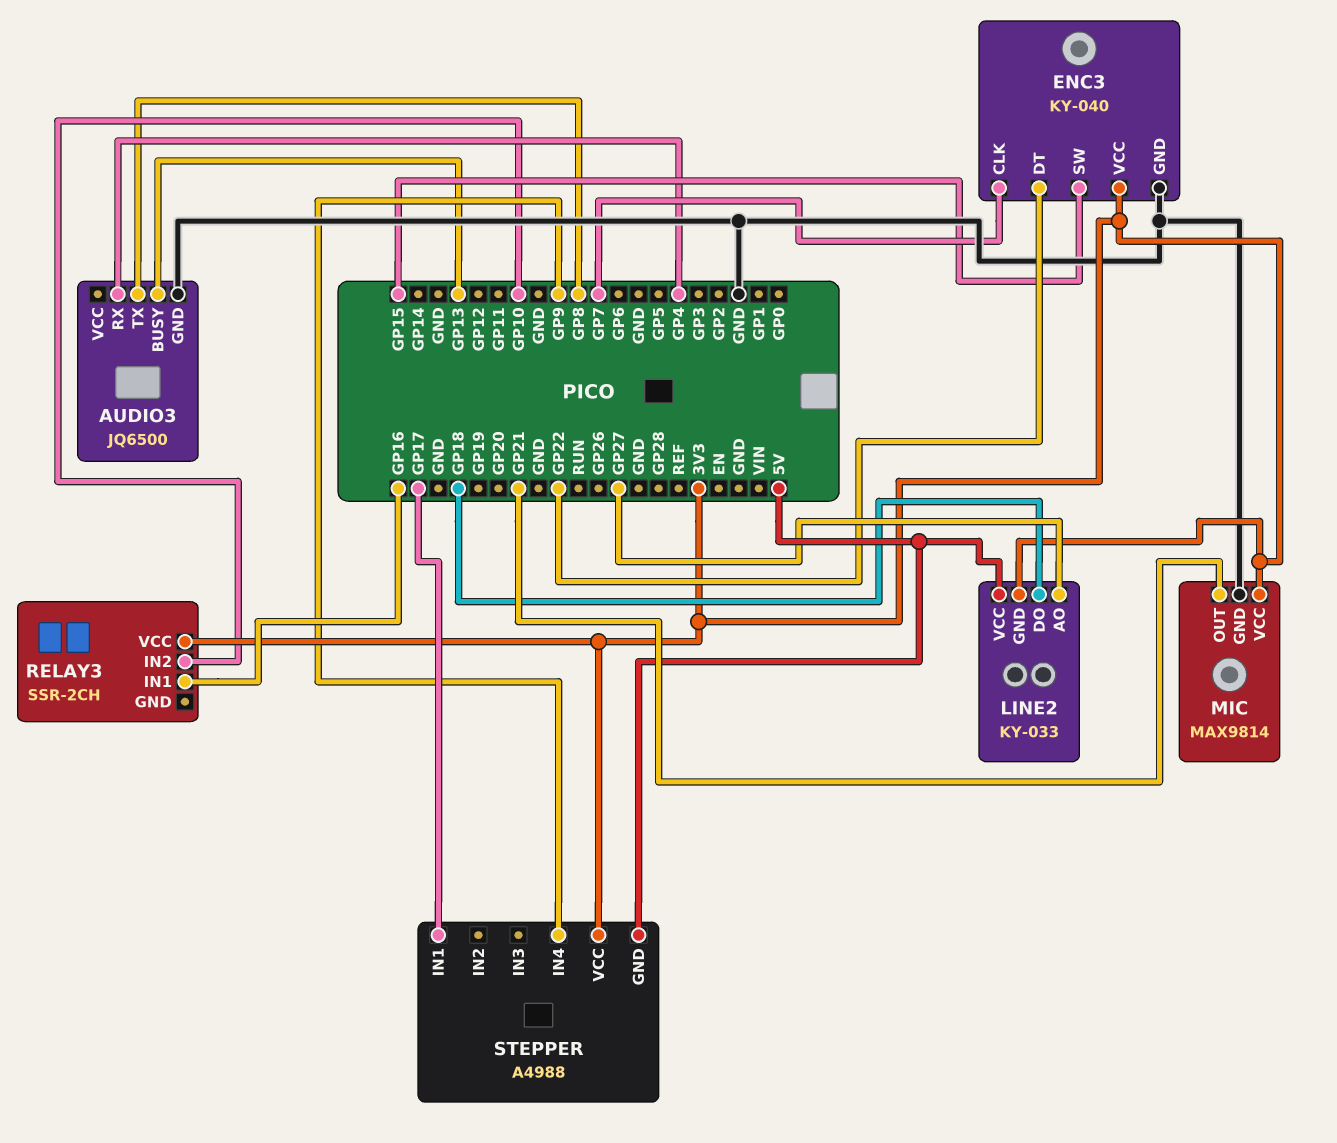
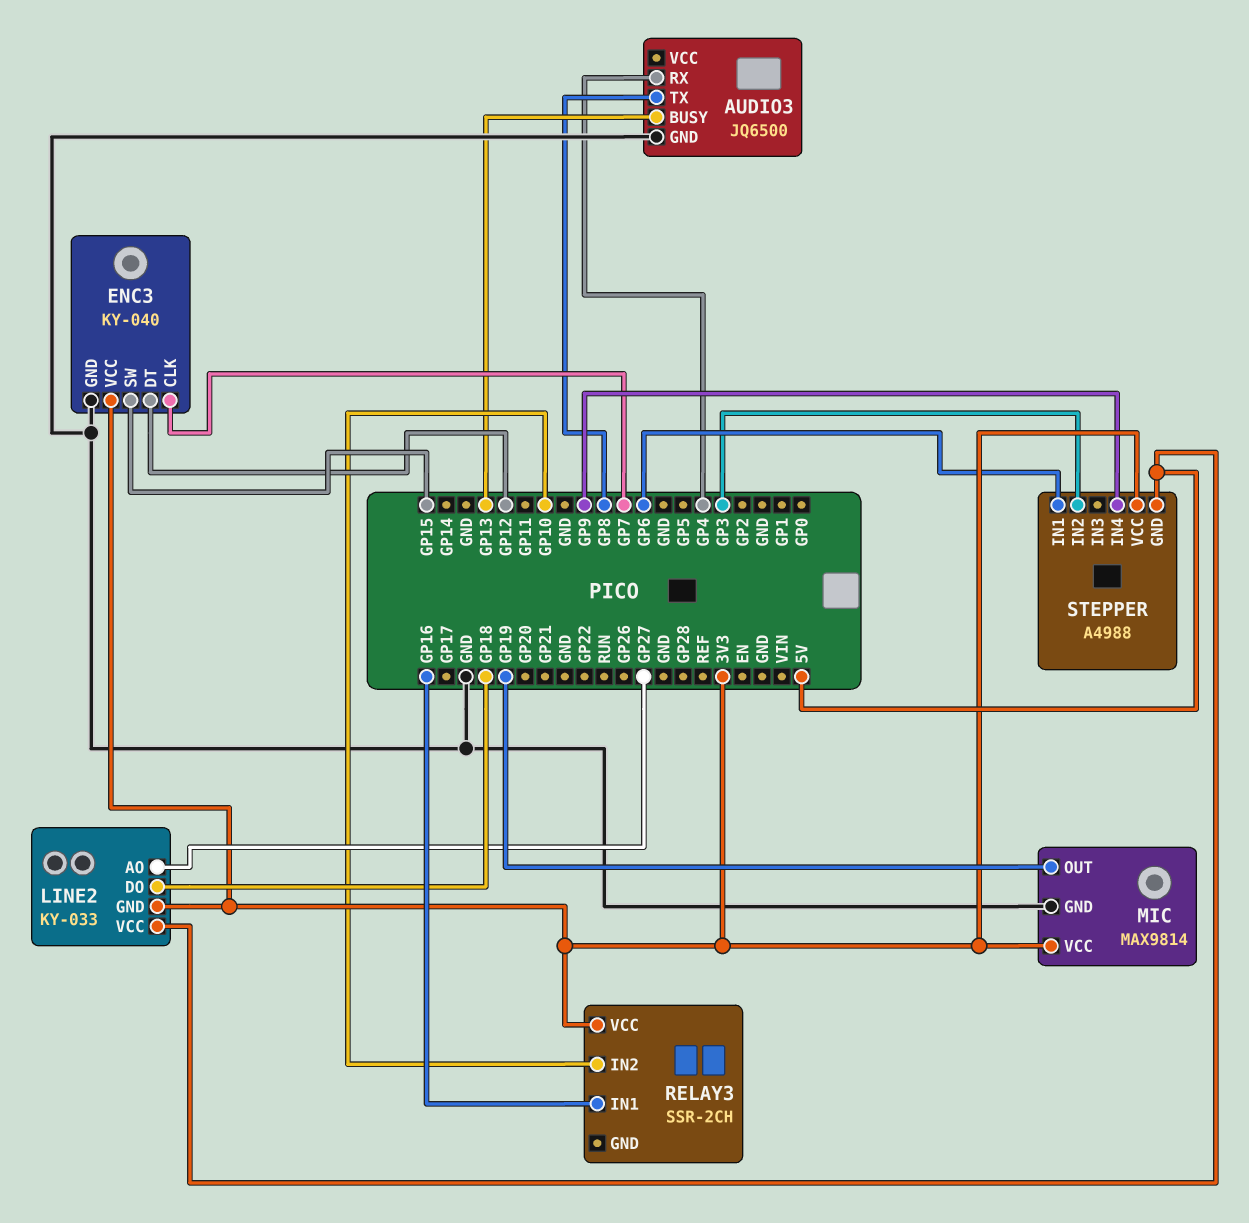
ENC3 pin DT: GP22 -> GP12
MIC pin OUT: GP21 -> GP19
STEPPER pin IN1: GP17 -> GP6
STEPPER pin IN2: none -> GP3

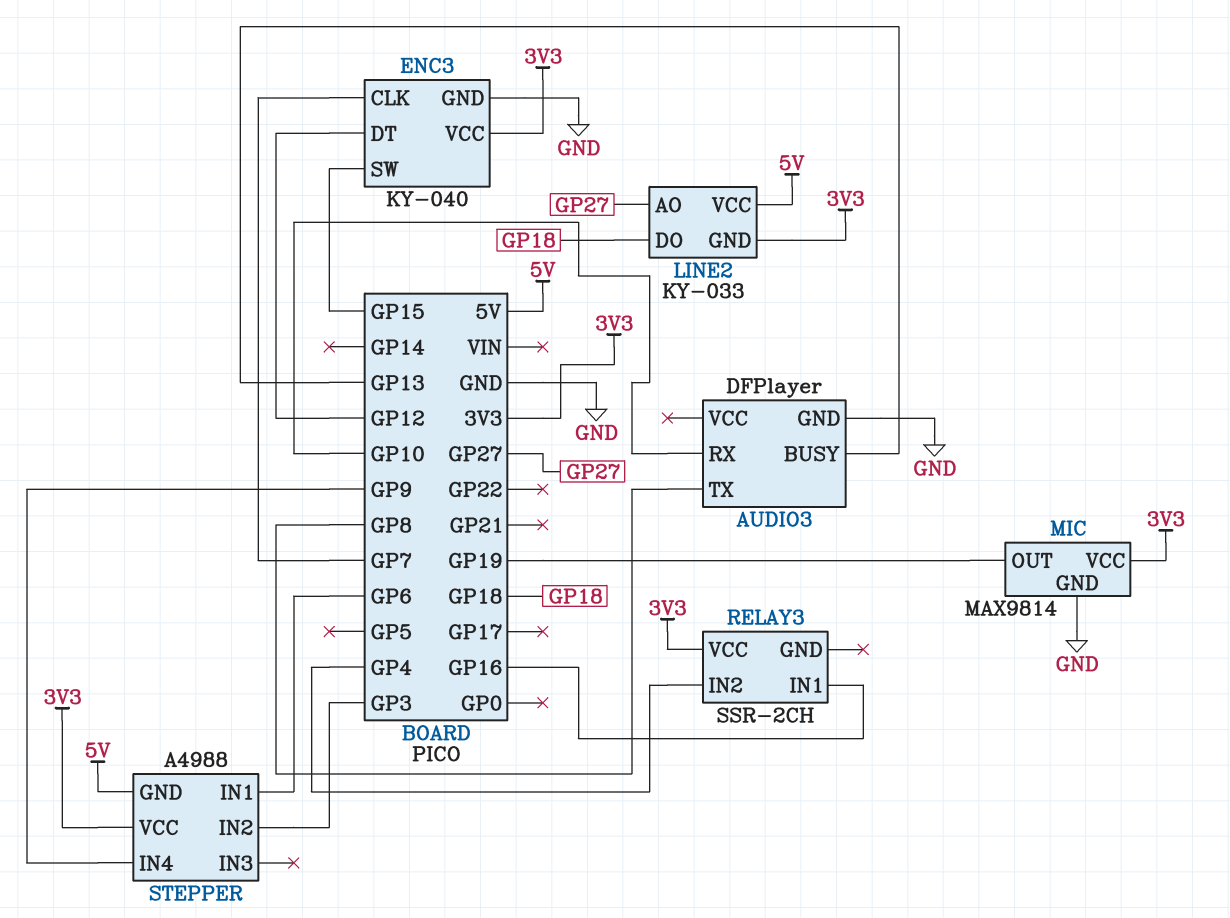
AUDIO3: JQ6500 -> DFPlayer
AUDIO3 pin RX: GP4 -> GP10
RELAY3 pin IN2: GP10 -> GP4

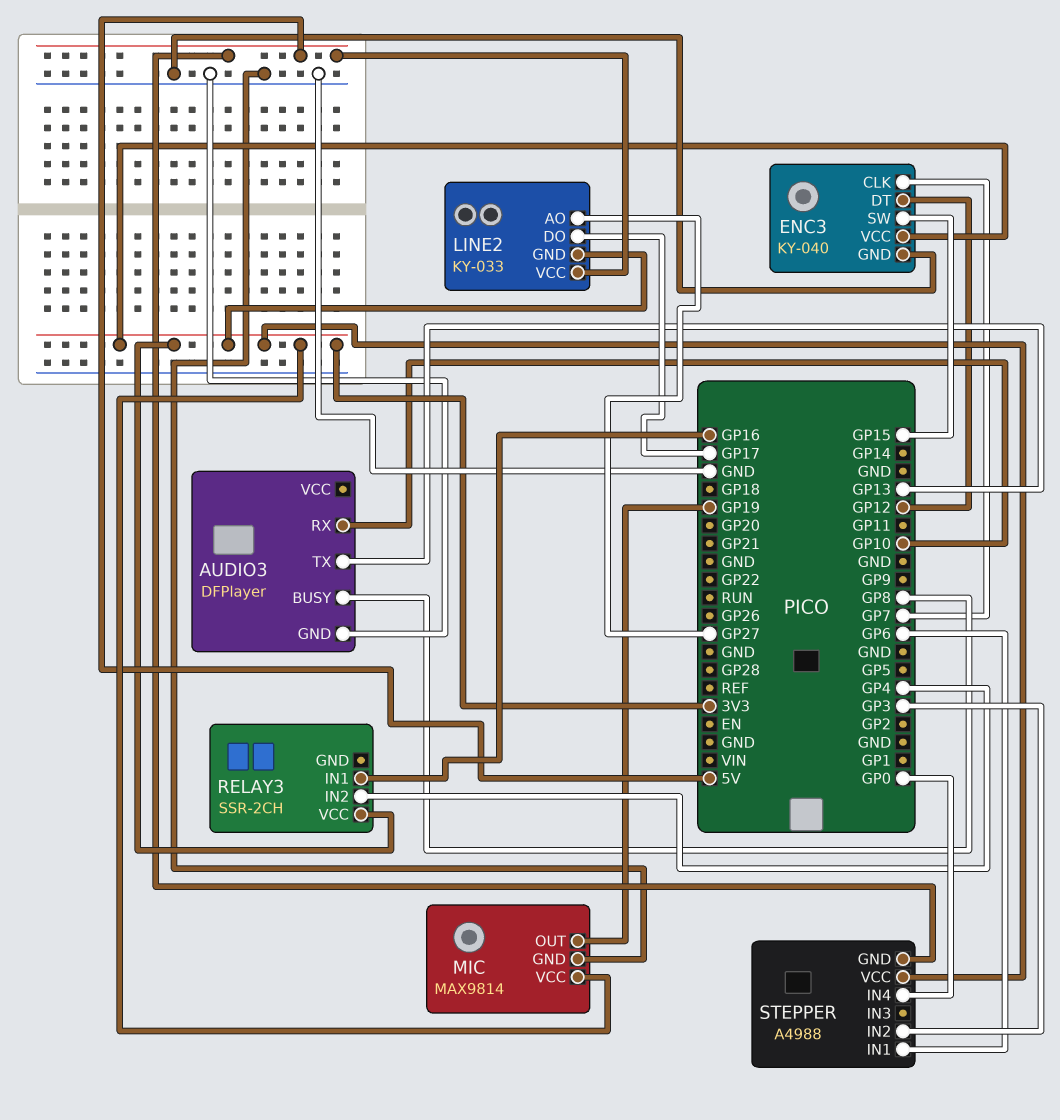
AUDIO3 pin BUSY: GP13 -> GP8
AUDIO3 pin TX: GP8 -> GP13
LINE2 pin DO: GP18 -> GP17
STEPPER pin IN4: GP9 -> GP0

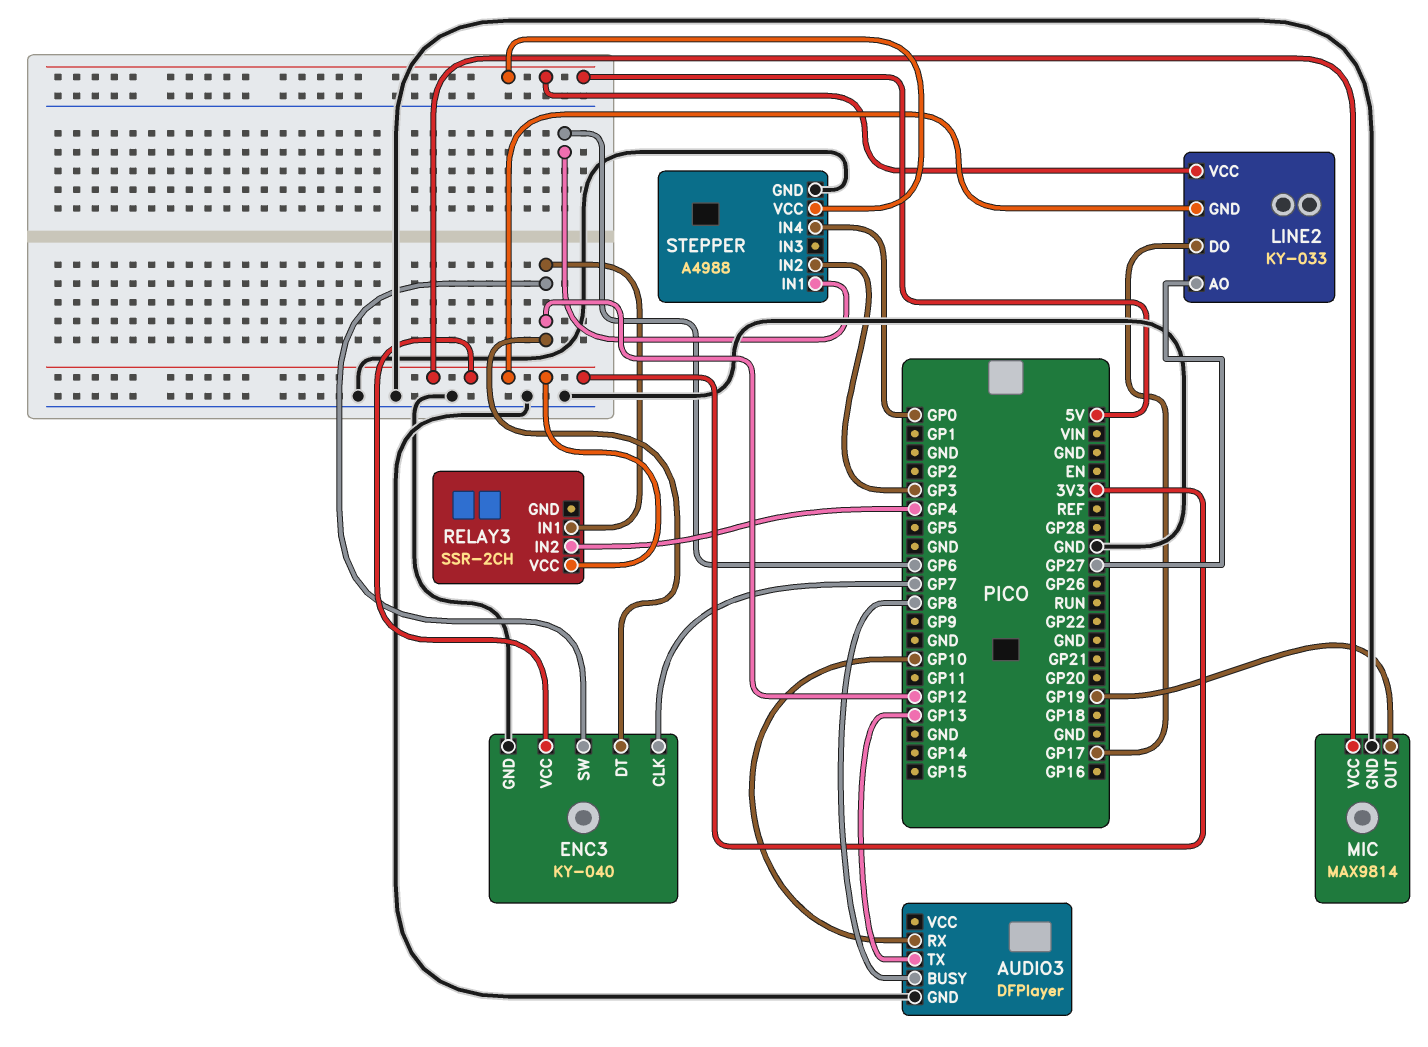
ENC3 pin SW: GP15 -> GP12
RELAY3 pin IN1: GP16 -> GP12
STEPPER pin GND: 5V -> GND
STEPPER pin VCC: 3V3 -> 5V

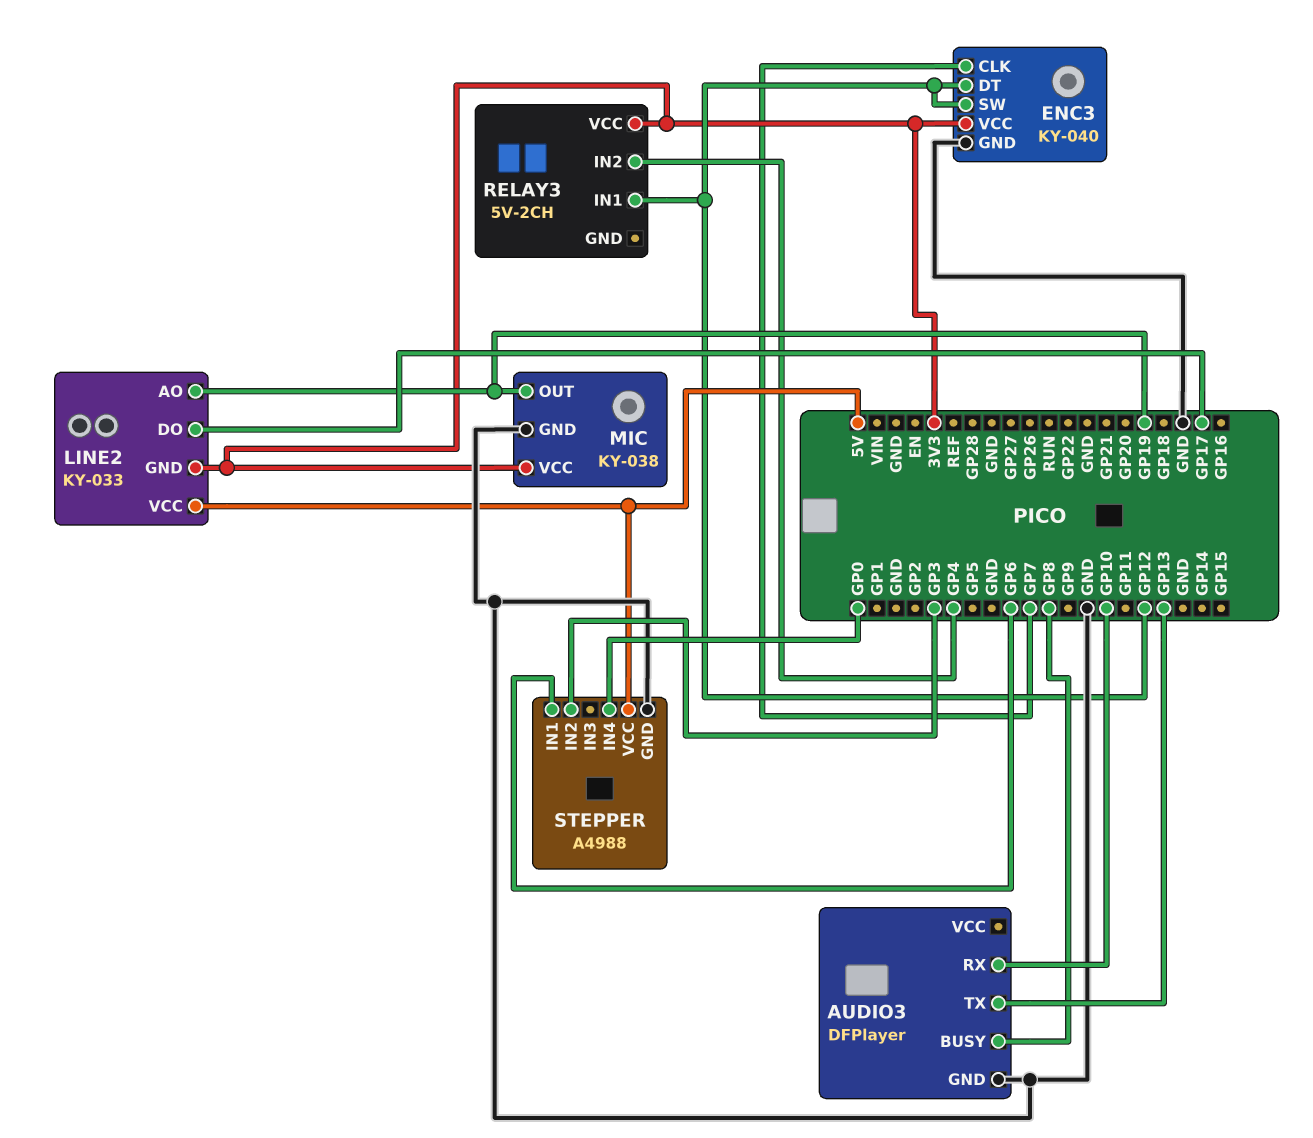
LINE2 pin AO: GP27 -> GP19
MIC: MAX9814 -> KY-038
RELAY3: SSR-2CH -> 5V-2CH

